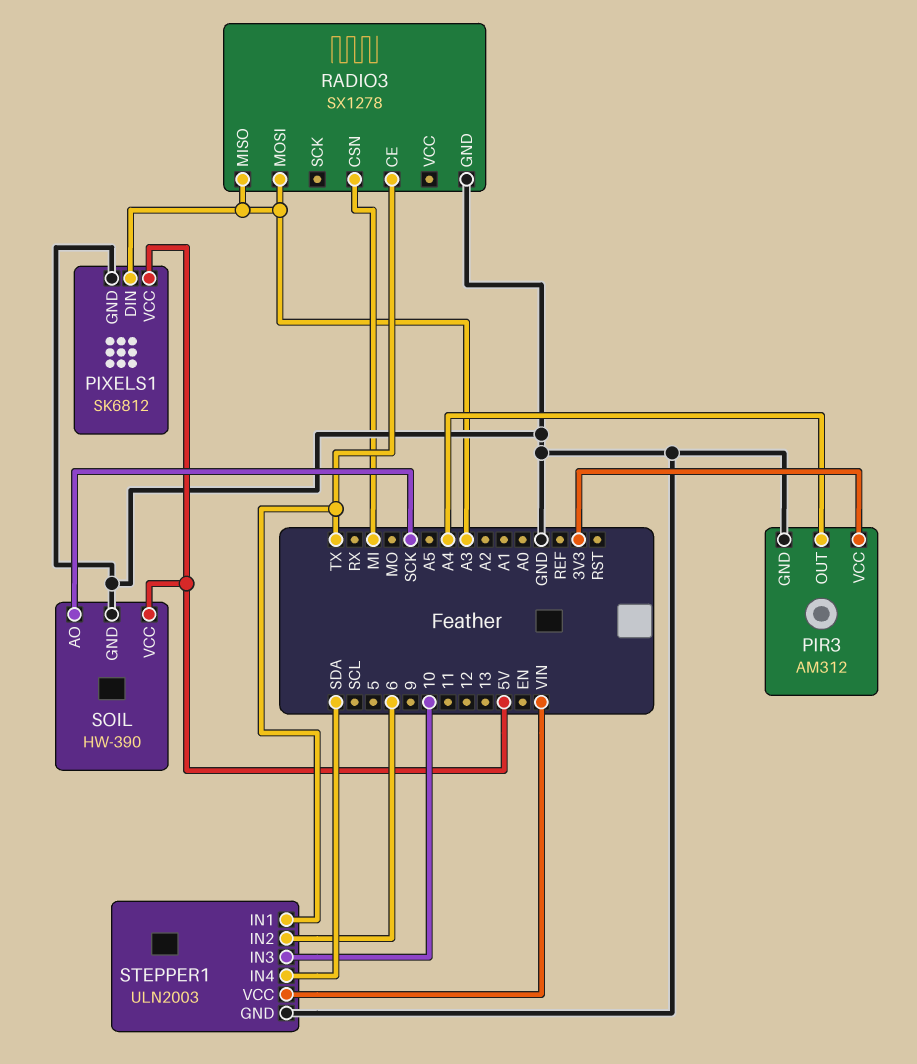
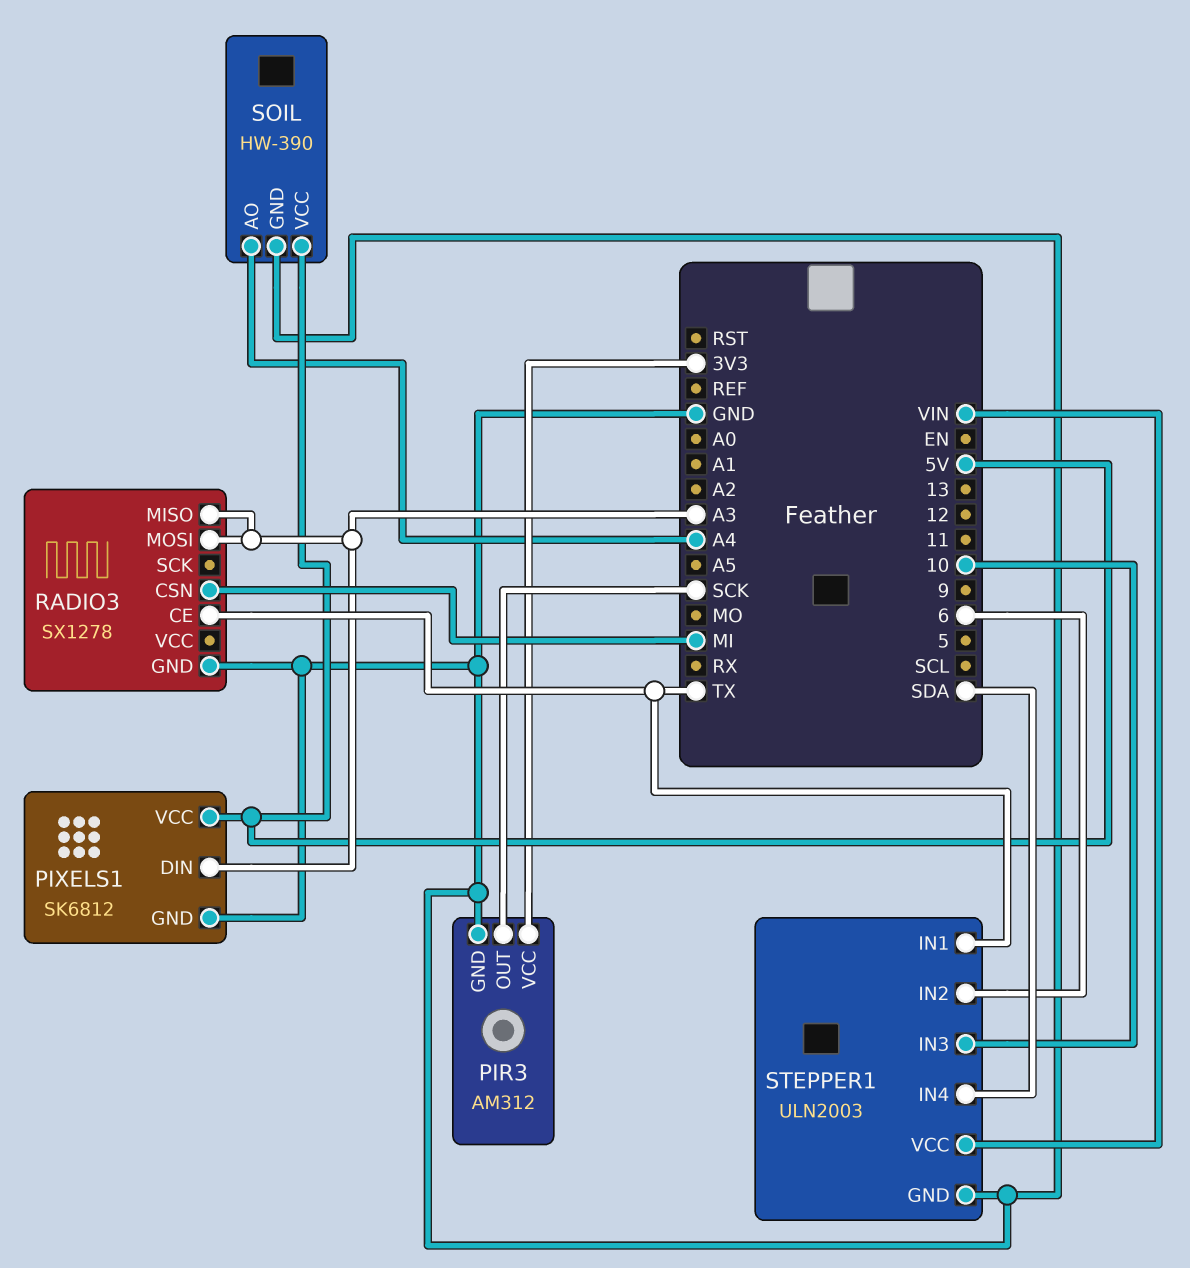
PIR3 pin OUT: A4 -> SCK
SOIL pin AO: SCK -> A4

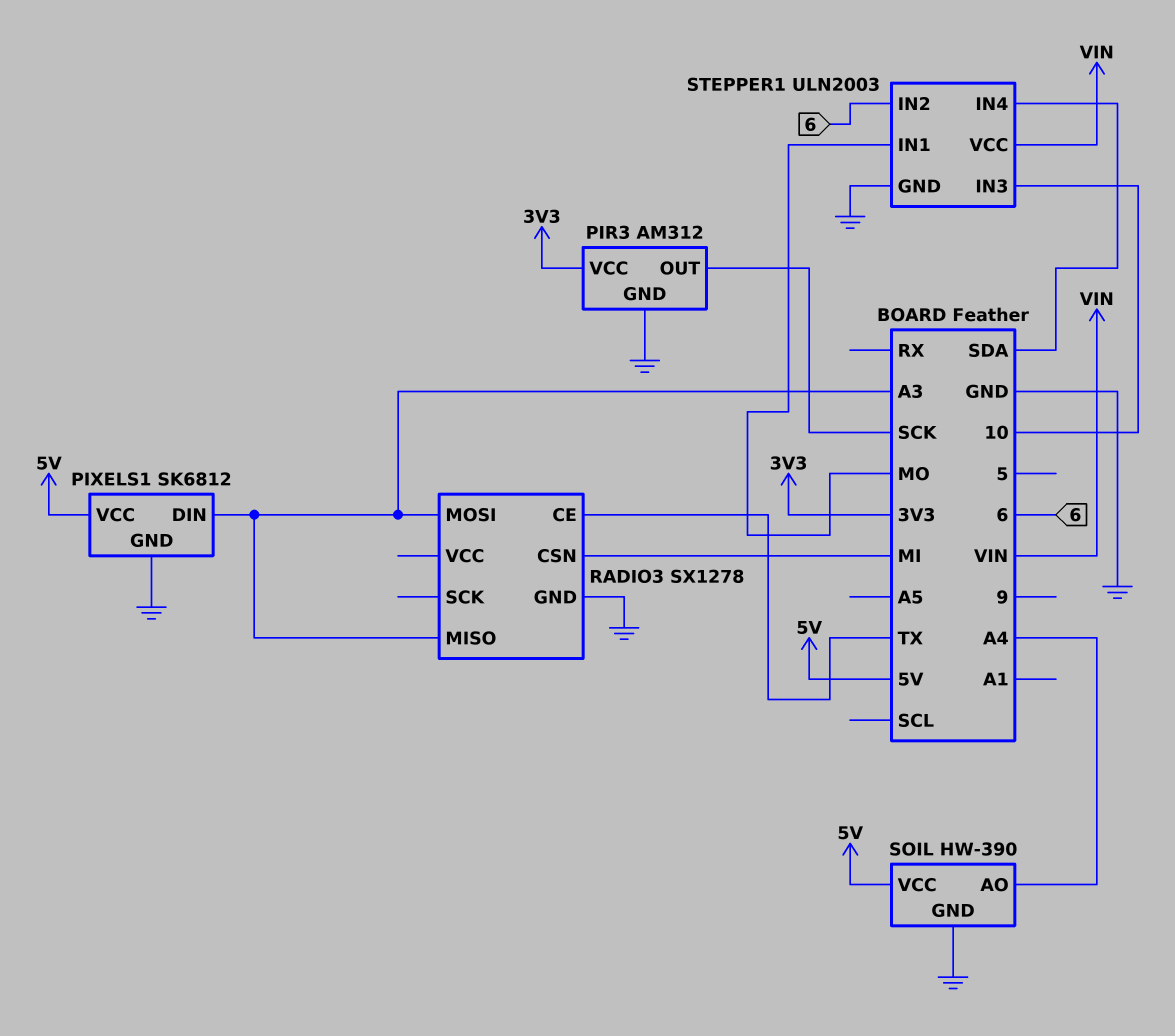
STEPPER1 pin IN1: TX -> MO

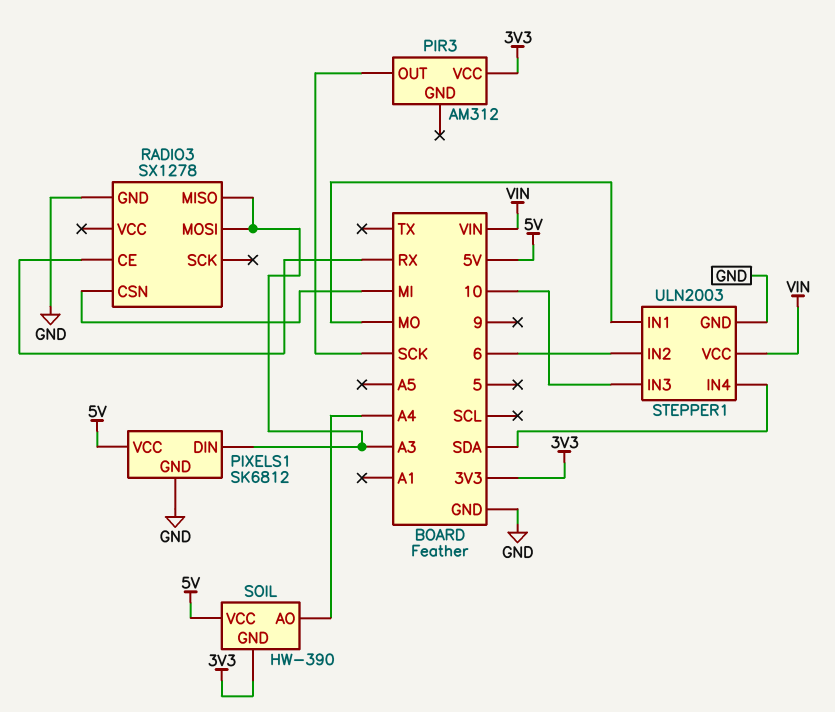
PIR3 pin GND: GND -> none
RADIO3 pin CE: TX -> RX
SOIL pin GND: GND -> 3V3

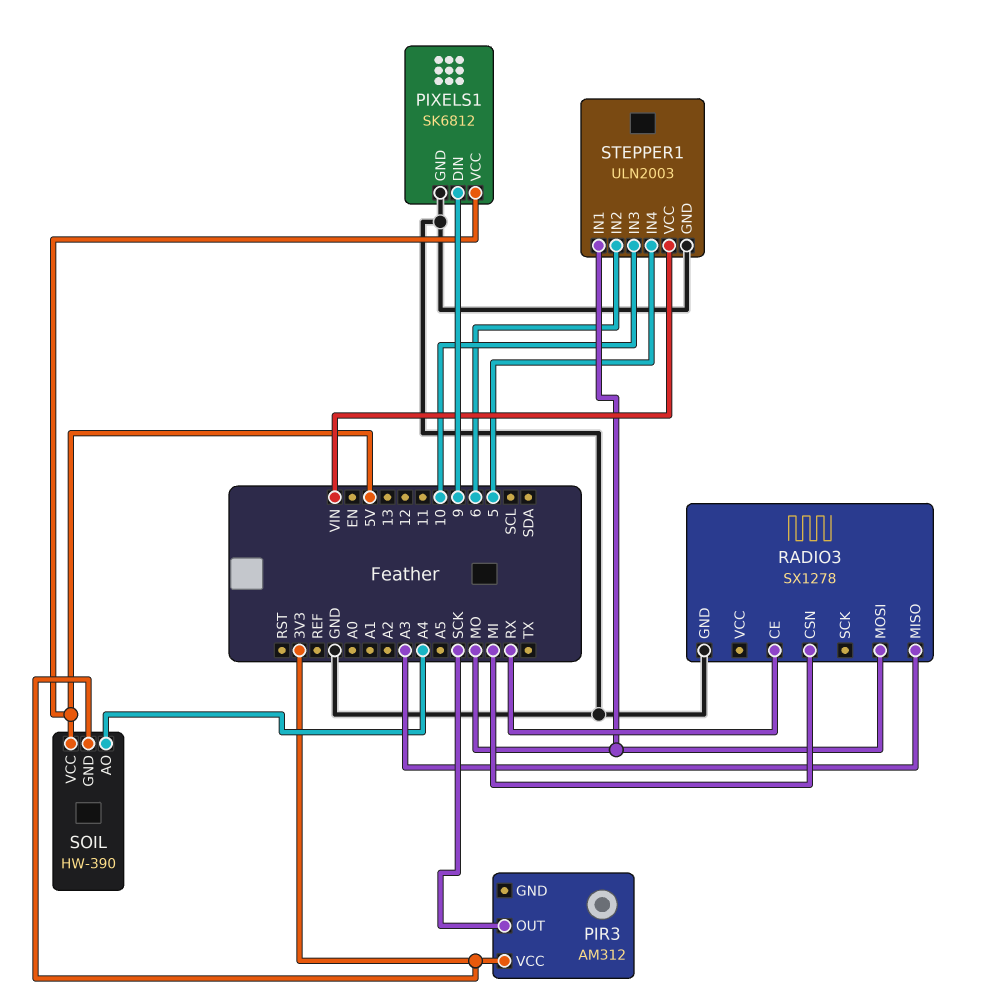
PIXELS1 pin DIN: A3 -> 9
RADIO3 pin MOSI: A3 -> MO
STEPPER1 pin IN4: SDA -> 5

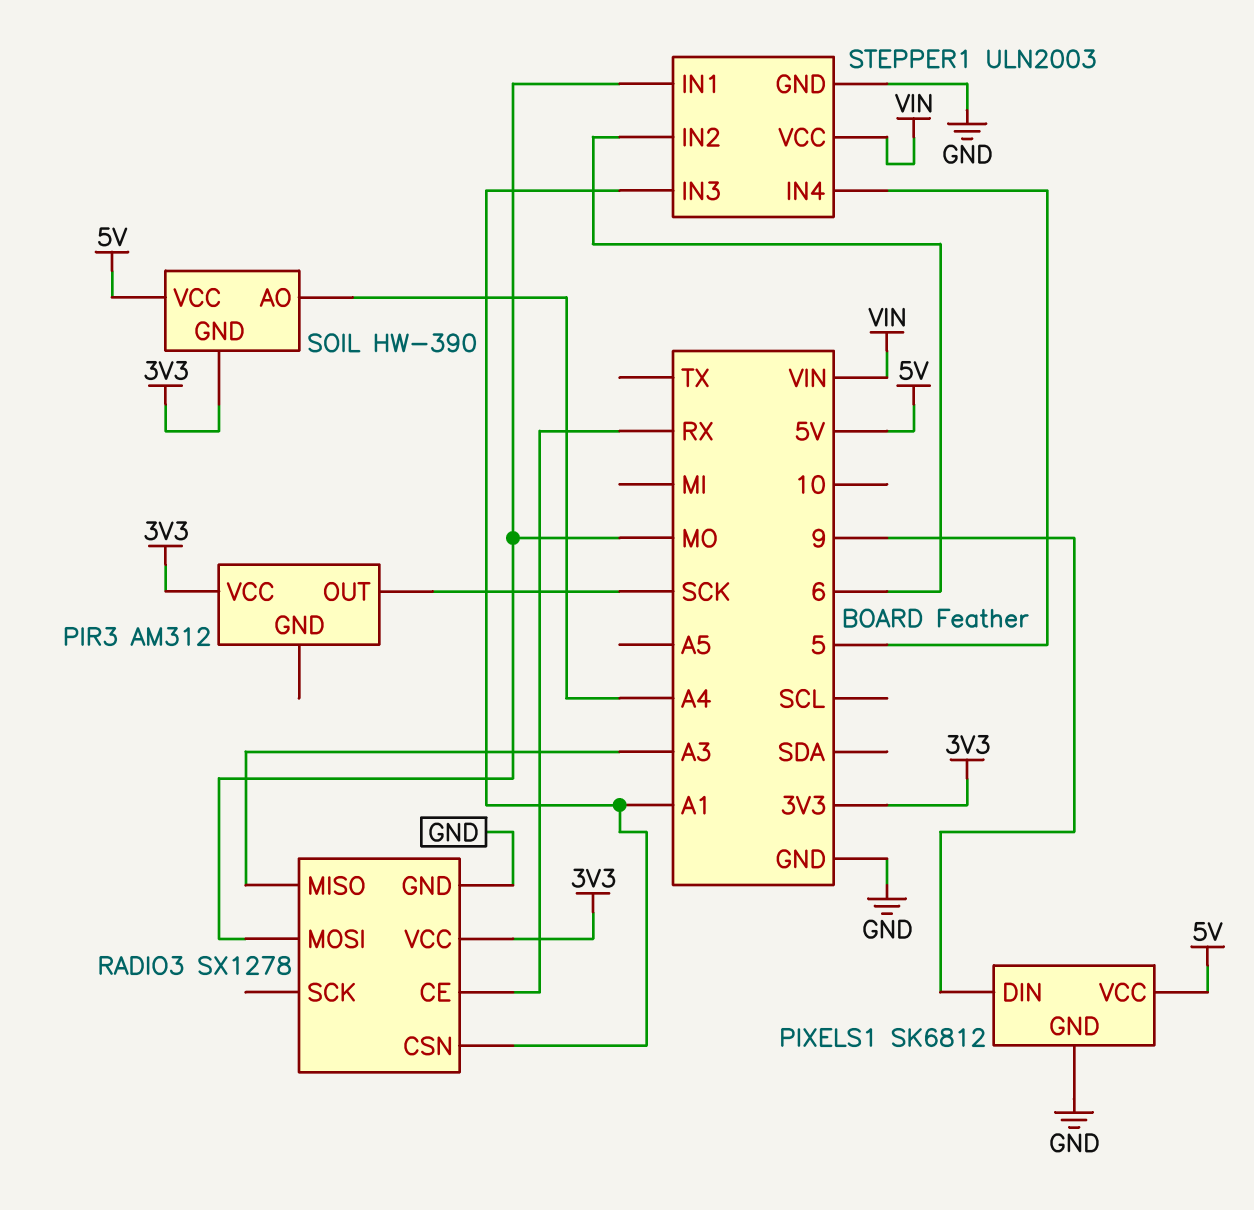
RADIO3 pin CSN: MI -> A1
RADIO3 pin VCC: none -> 3V3
STEPPER1 pin IN3: 10 -> A1

